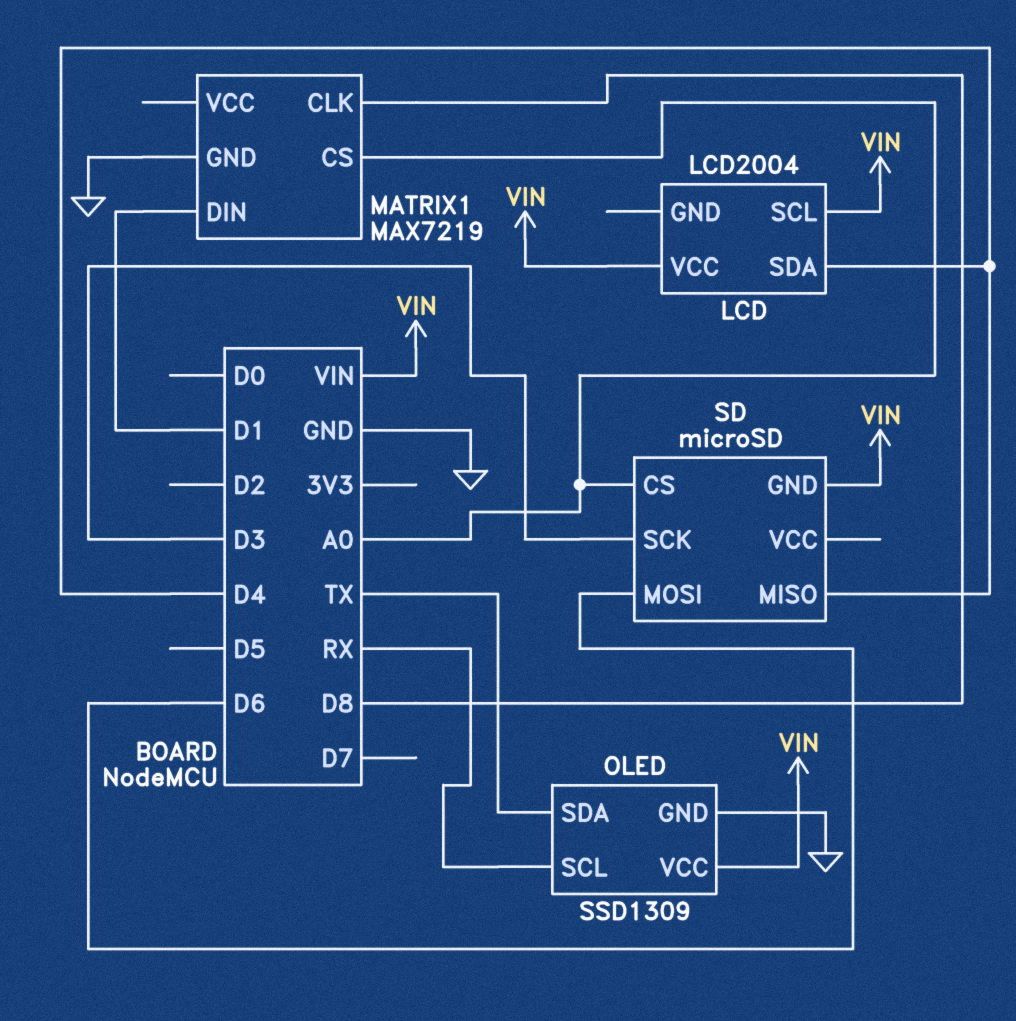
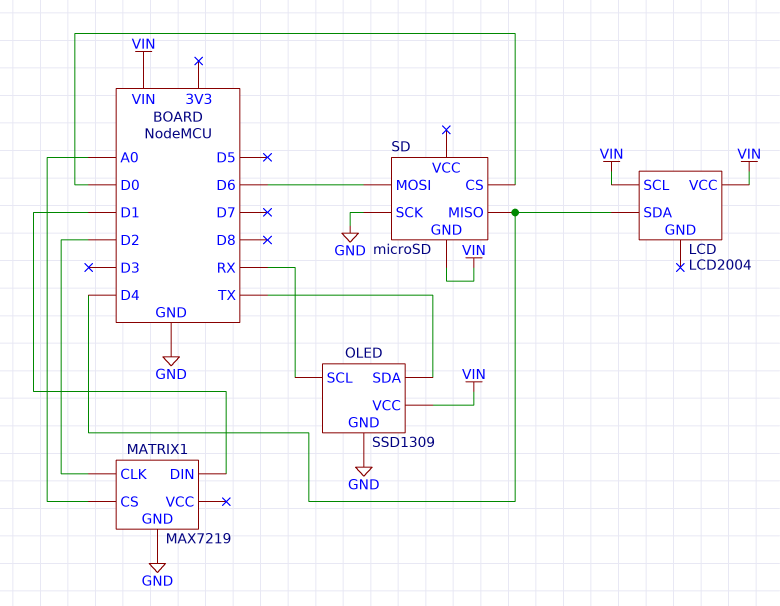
MATRIX1 pin CLK: D8 -> D2
SD pin CS: A0 -> D0
SD pin SCK: D3 -> GND

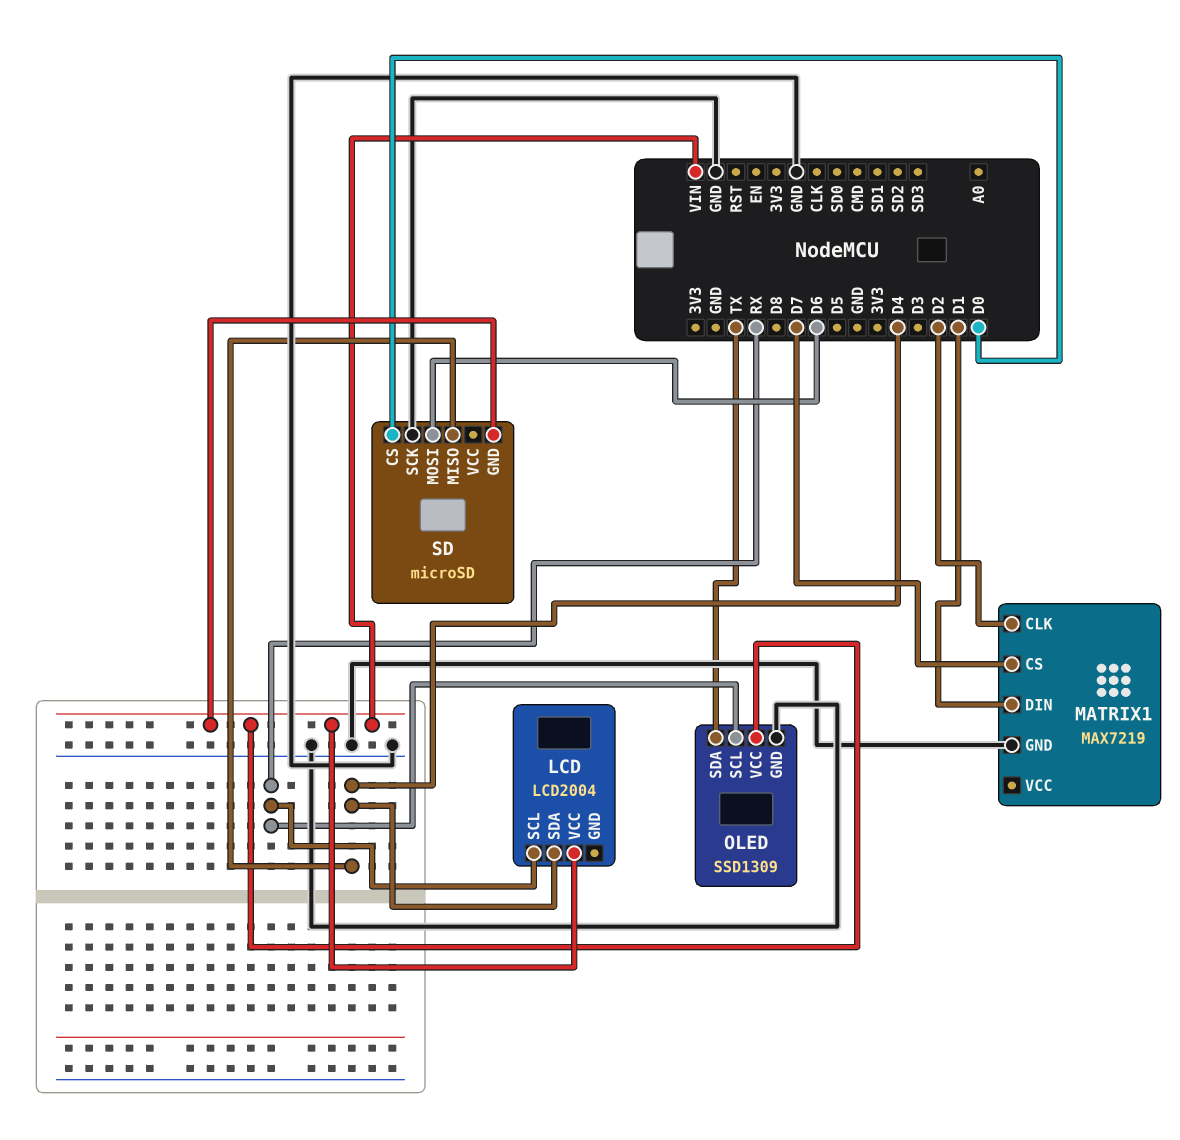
LCD pin SCL: VIN -> RX
MATRIX1 pin CS: A0 -> D7

